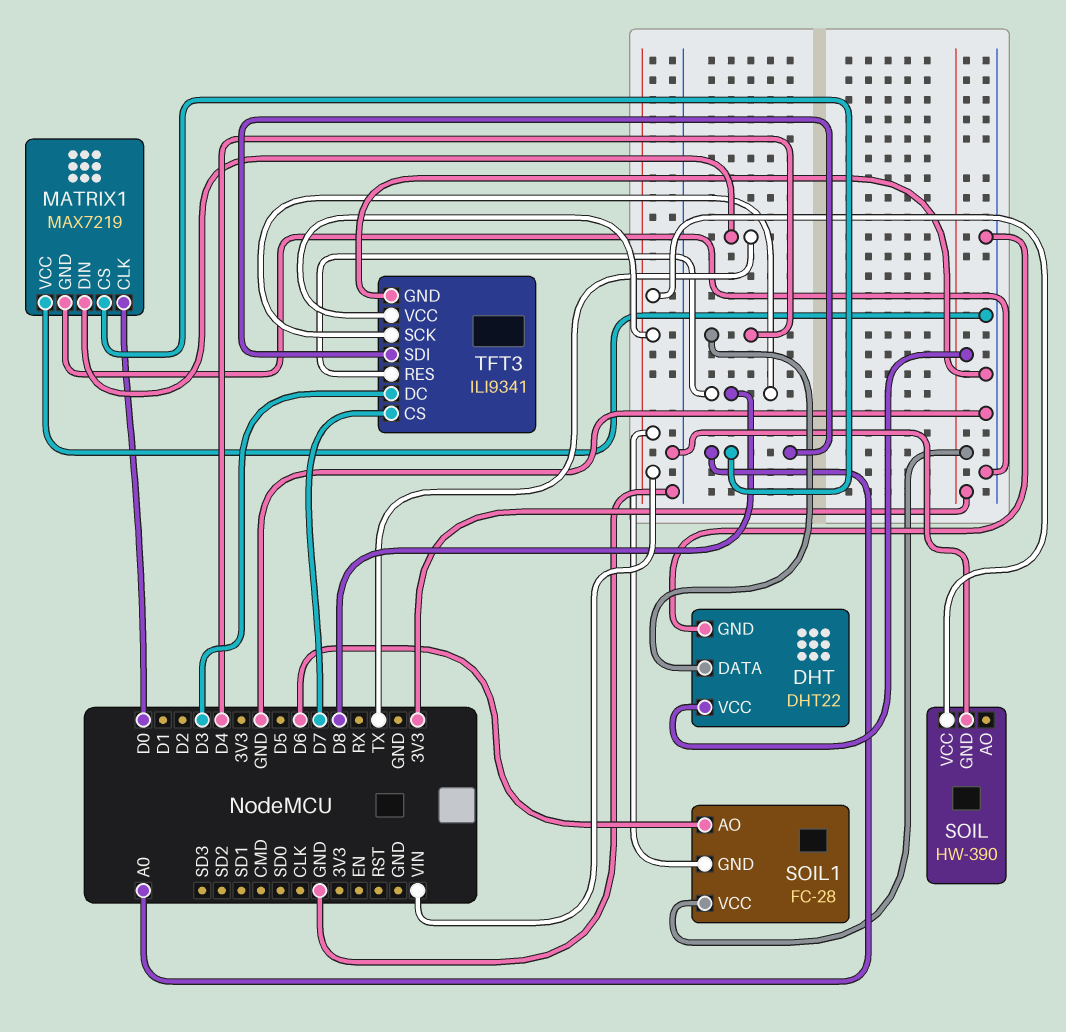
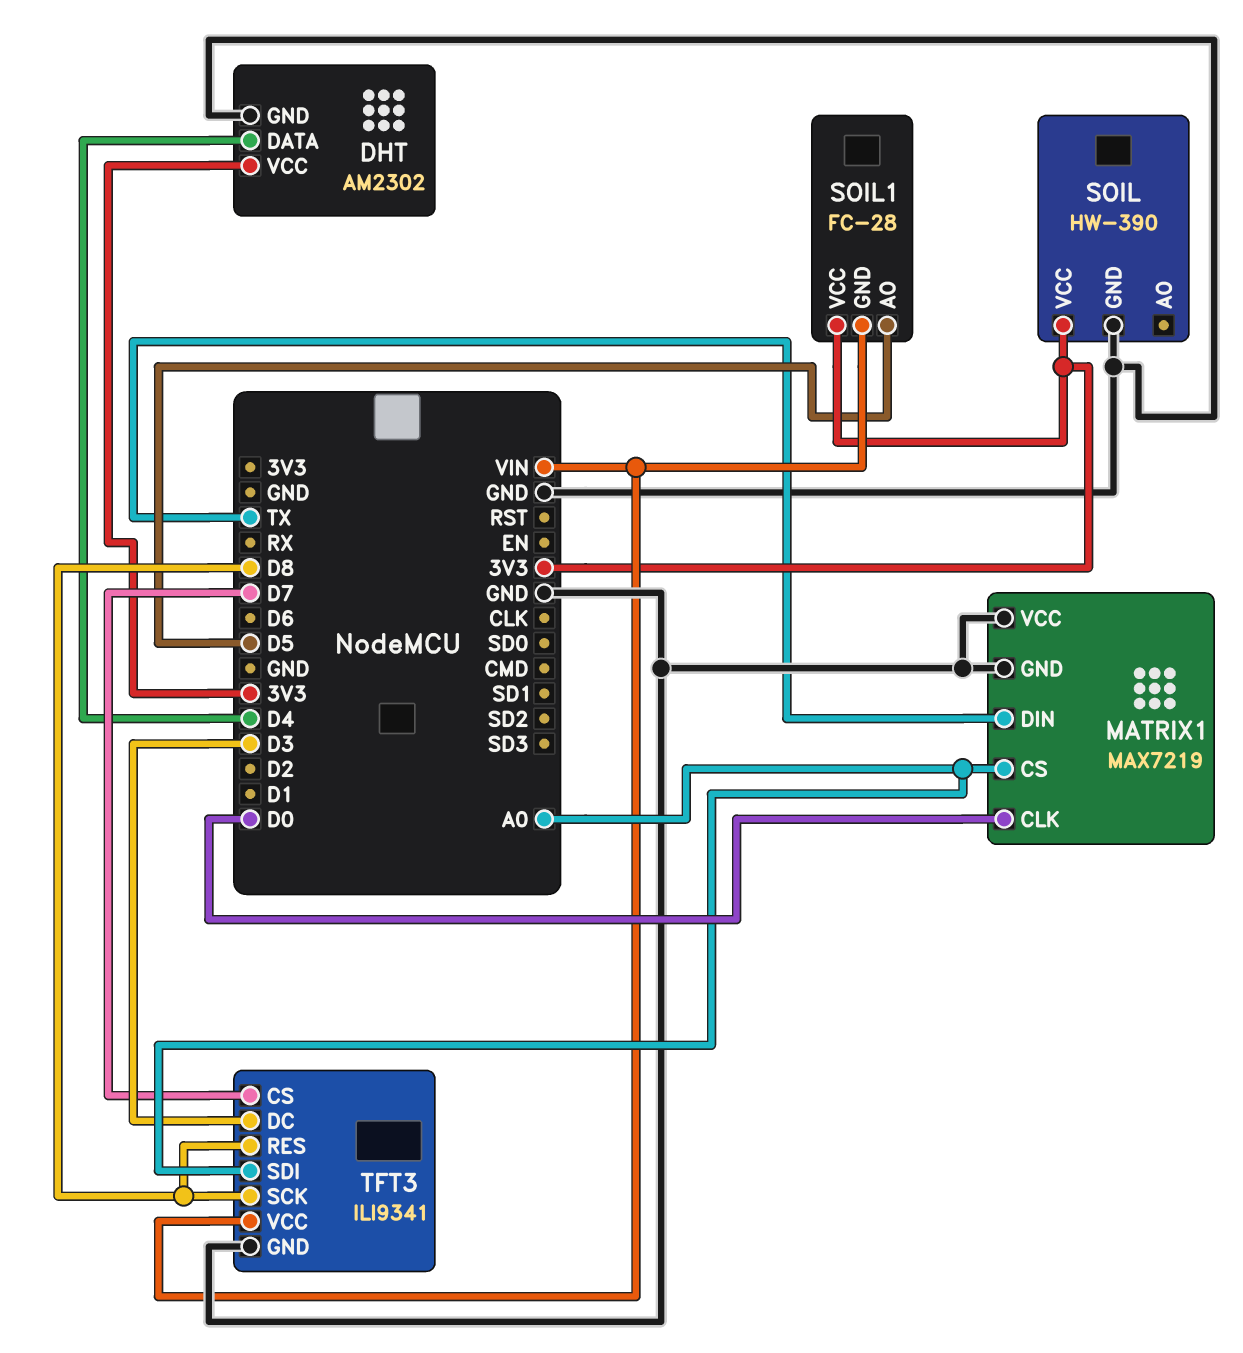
DHT: DHT22 -> AM2302
SOIL pin VCC: VIN -> 3V3
SOIL1 pin AO: D6 -> D5

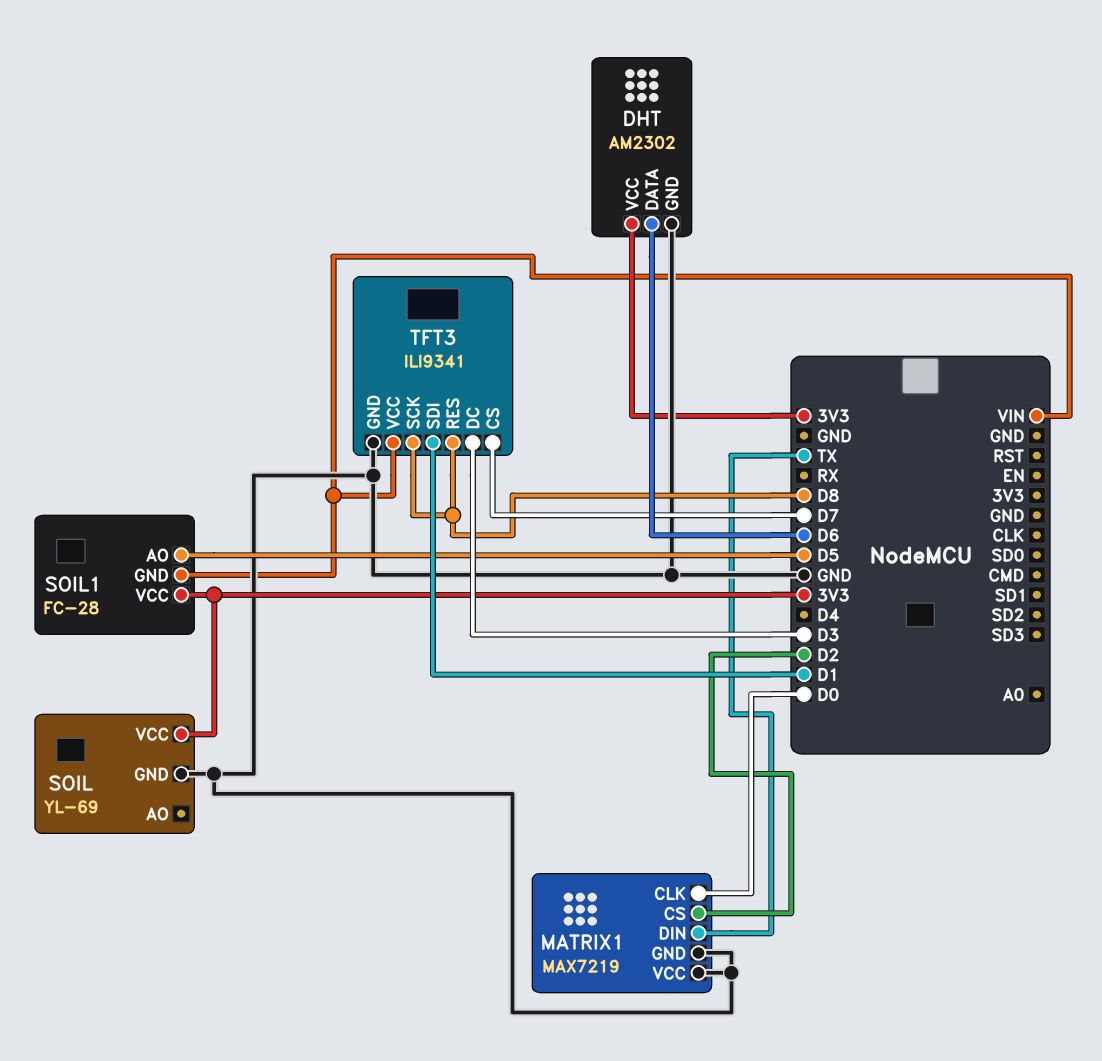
DHT pin DATA: D4 -> D6
MATRIX1 pin CS: A0 -> D2
SOIL: HW-390 -> YL-69
TFT3 pin SDI: A0 -> D1

